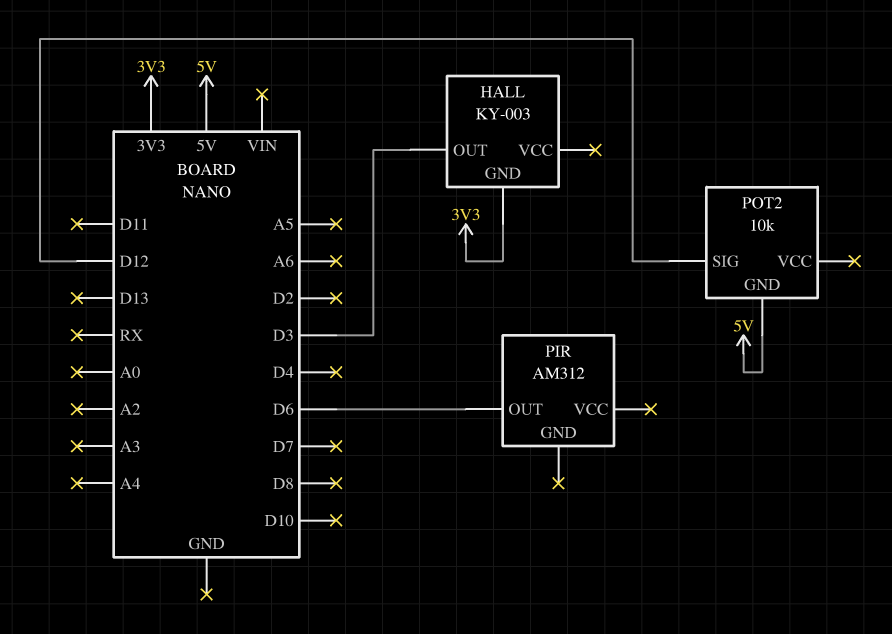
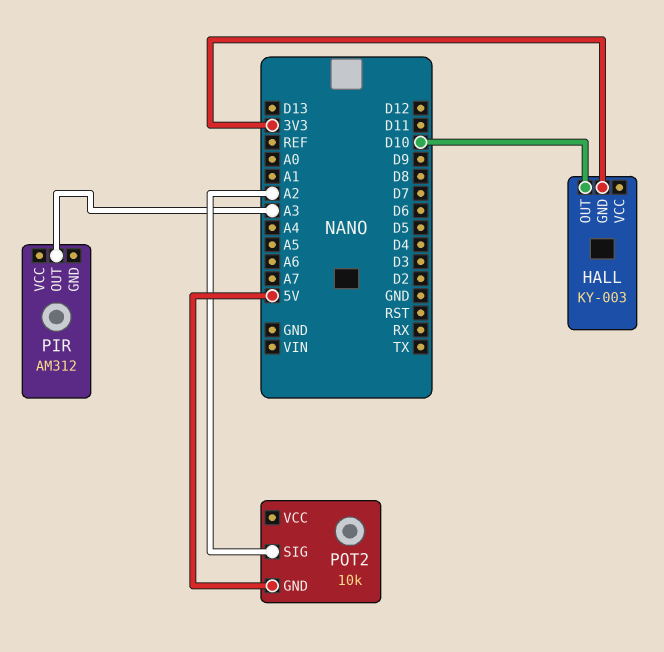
HALL pin OUT: D3 -> D10
PIR pin OUT: D6 -> A3
POT2 pin SIG: D12 -> A2

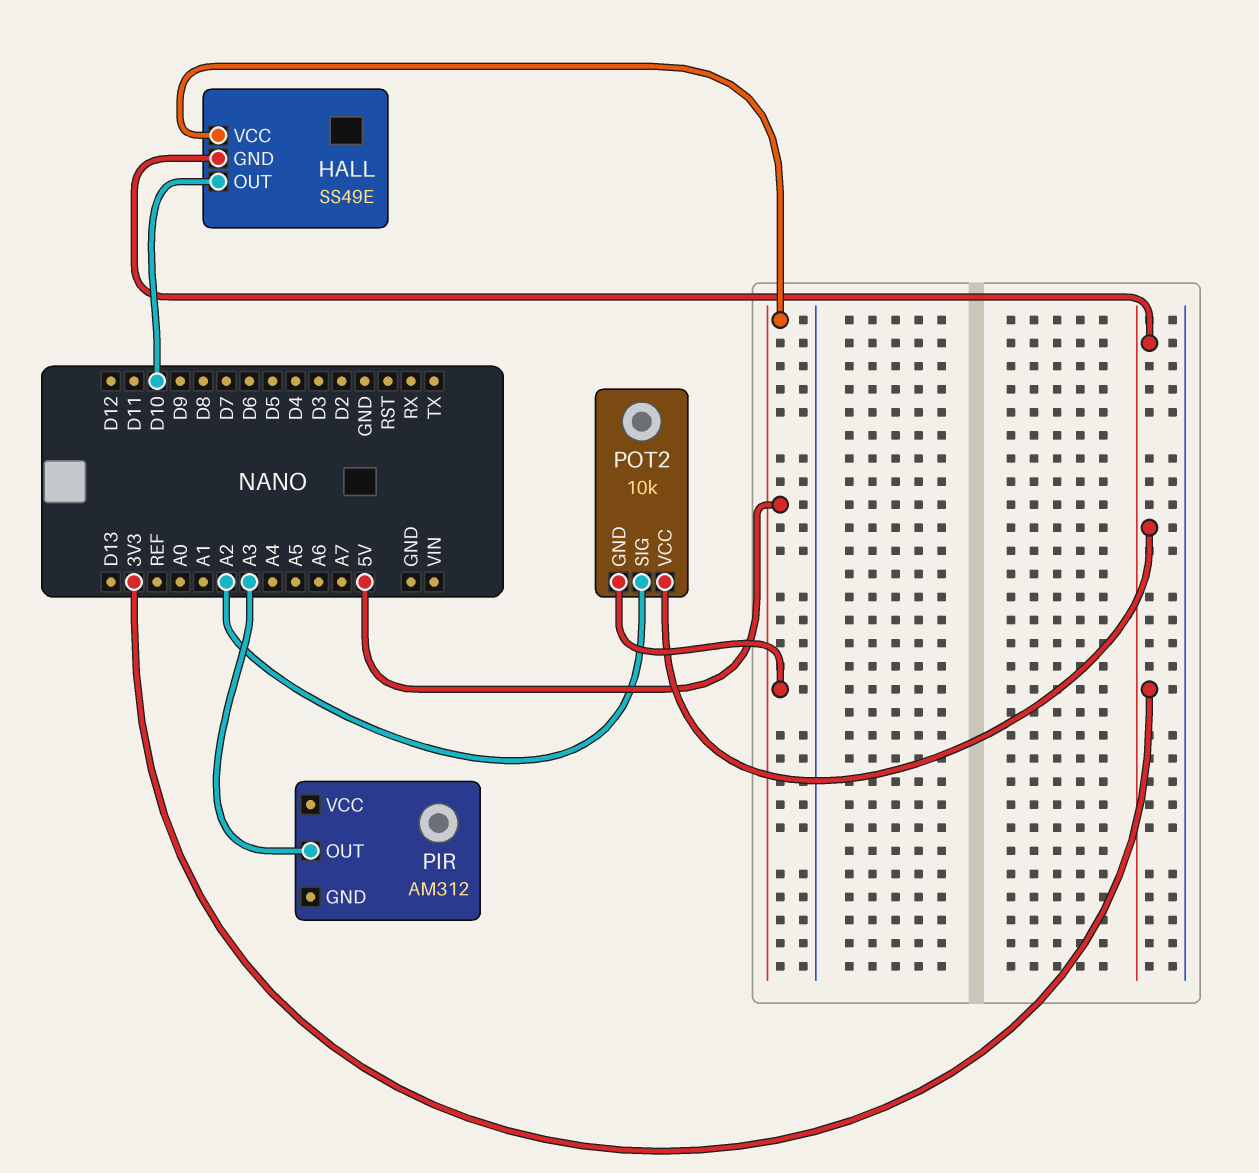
HALL: KY-003 -> SS49E
HALL pin VCC: none -> 5V
POT2 pin VCC: none -> 3V3

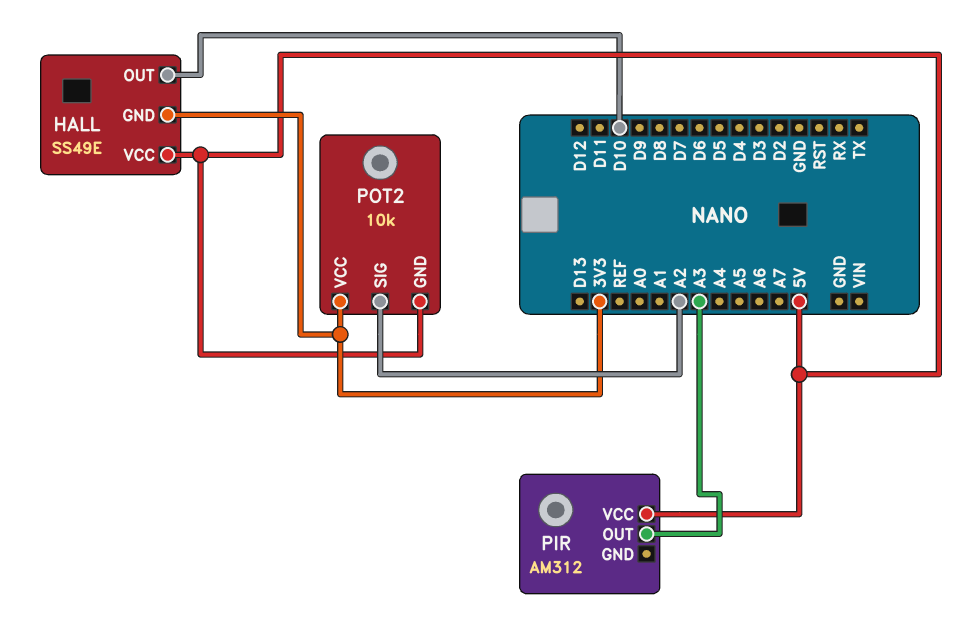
PIR pin VCC: none -> 5V

